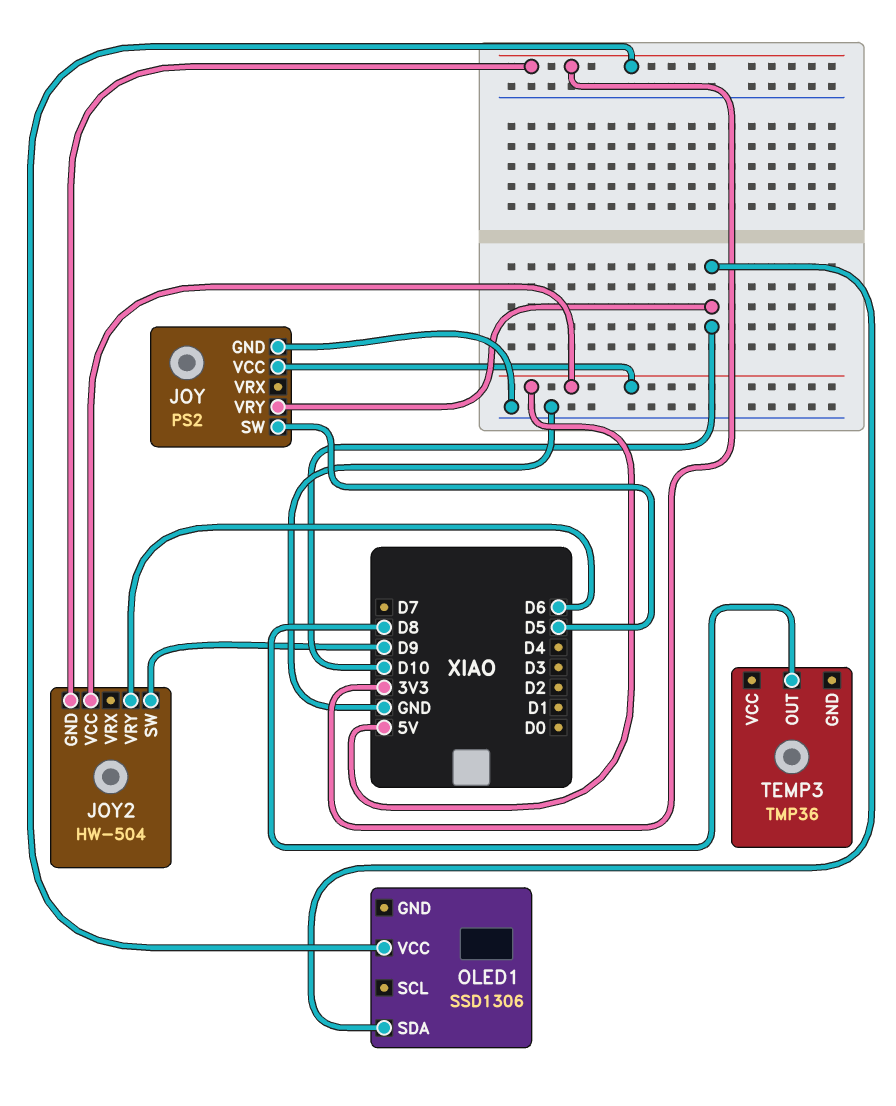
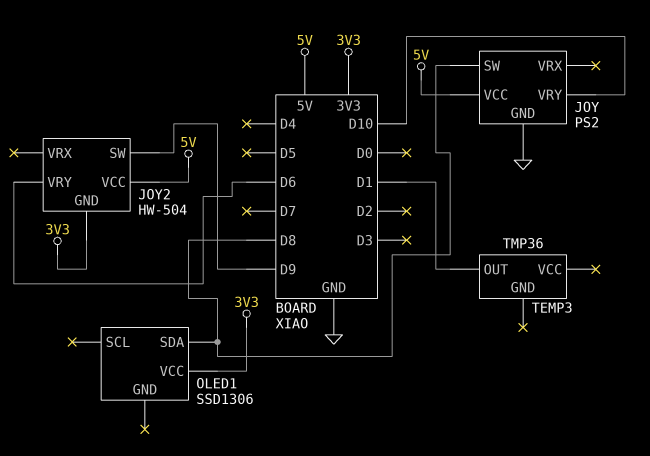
JOY pin SW: D5 -> D8
OLED1 pin SDA: D10 -> D8
TEMP3 pin OUT: D8 -> D1

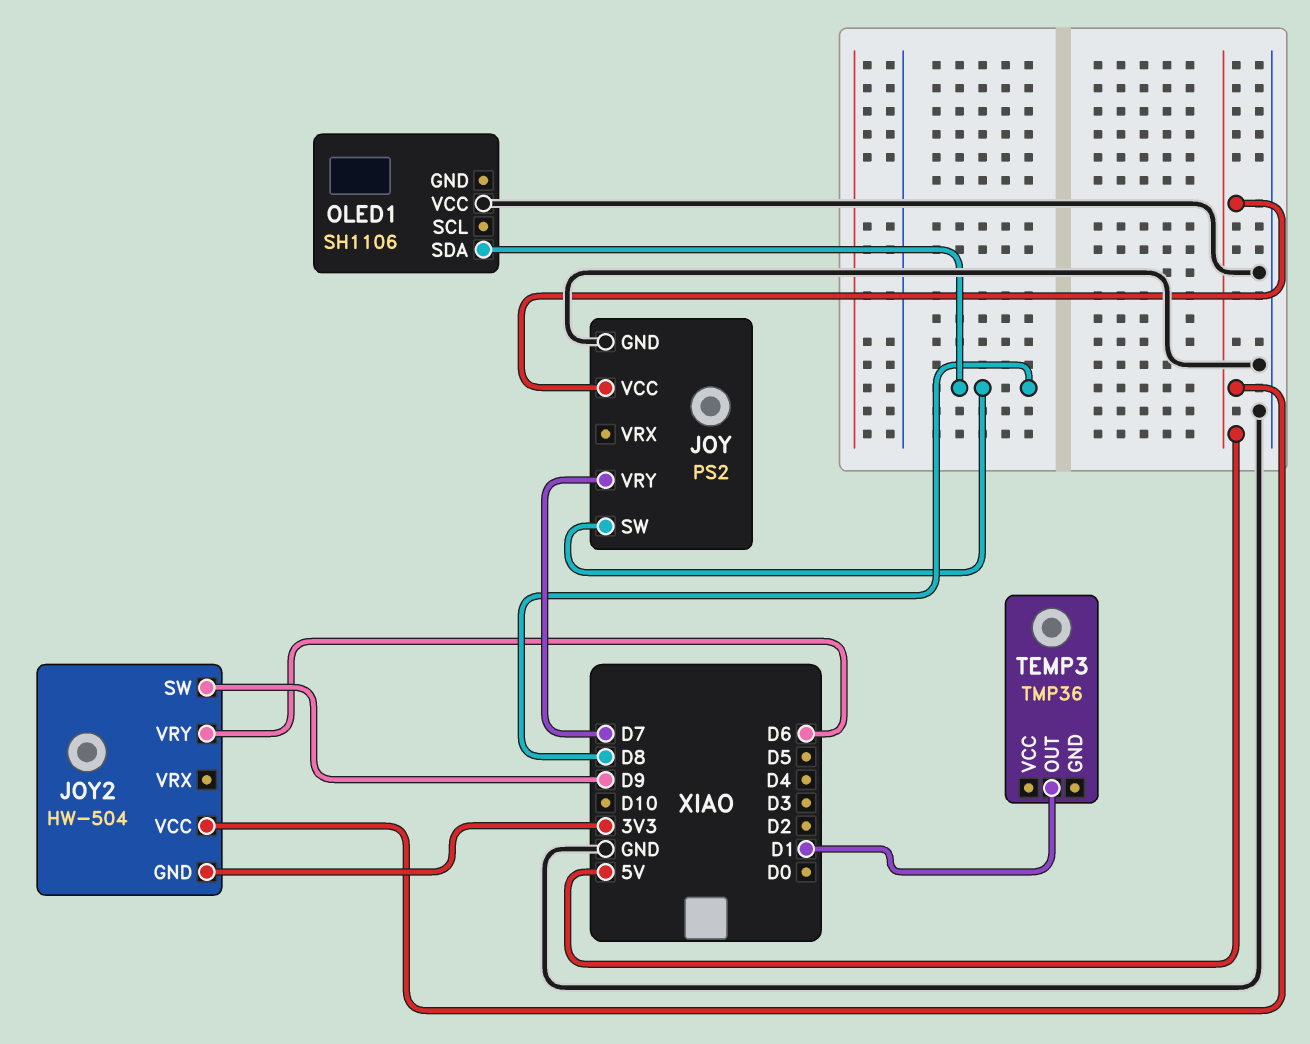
JOY pin VRY: D10 -> D7
OLED1: SSD1306 -> SH1106
OLED1 pin VCC: 3V3 -> GND

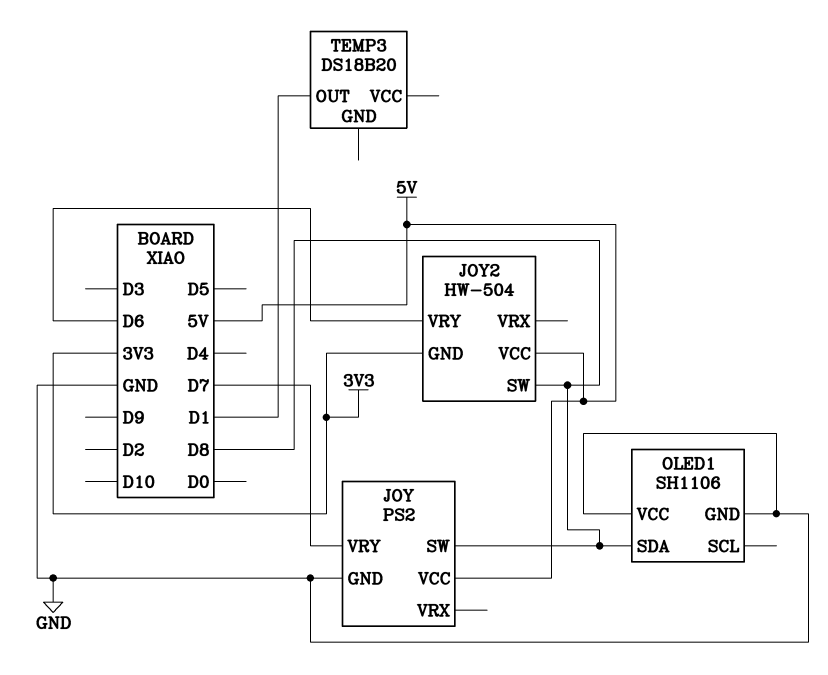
JOY2 pin SW: D9 -> D8
OLED1 pin GND: none -> GND
TEMP3: TMP36 -> DS18B20

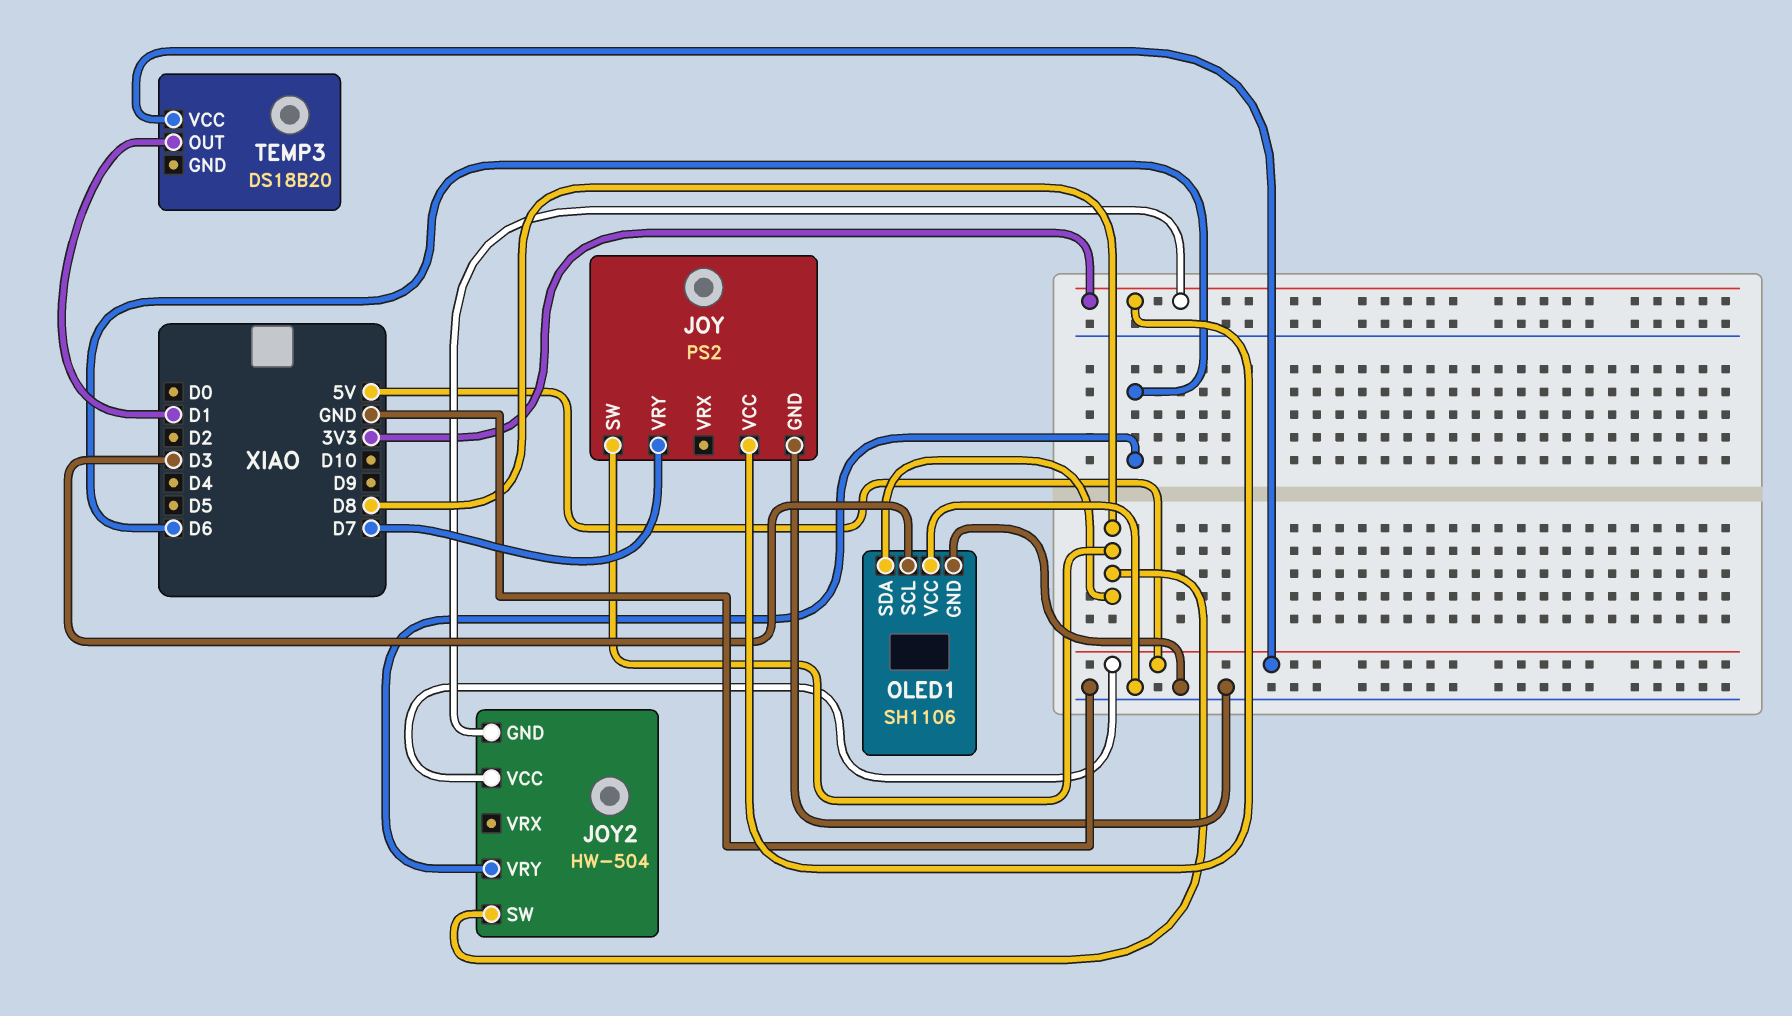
JOY pin VCC: 5V -> 3V3
OLED1 pin SCL: none -> D3
TEMP3 pin VCC: none -> 5V

